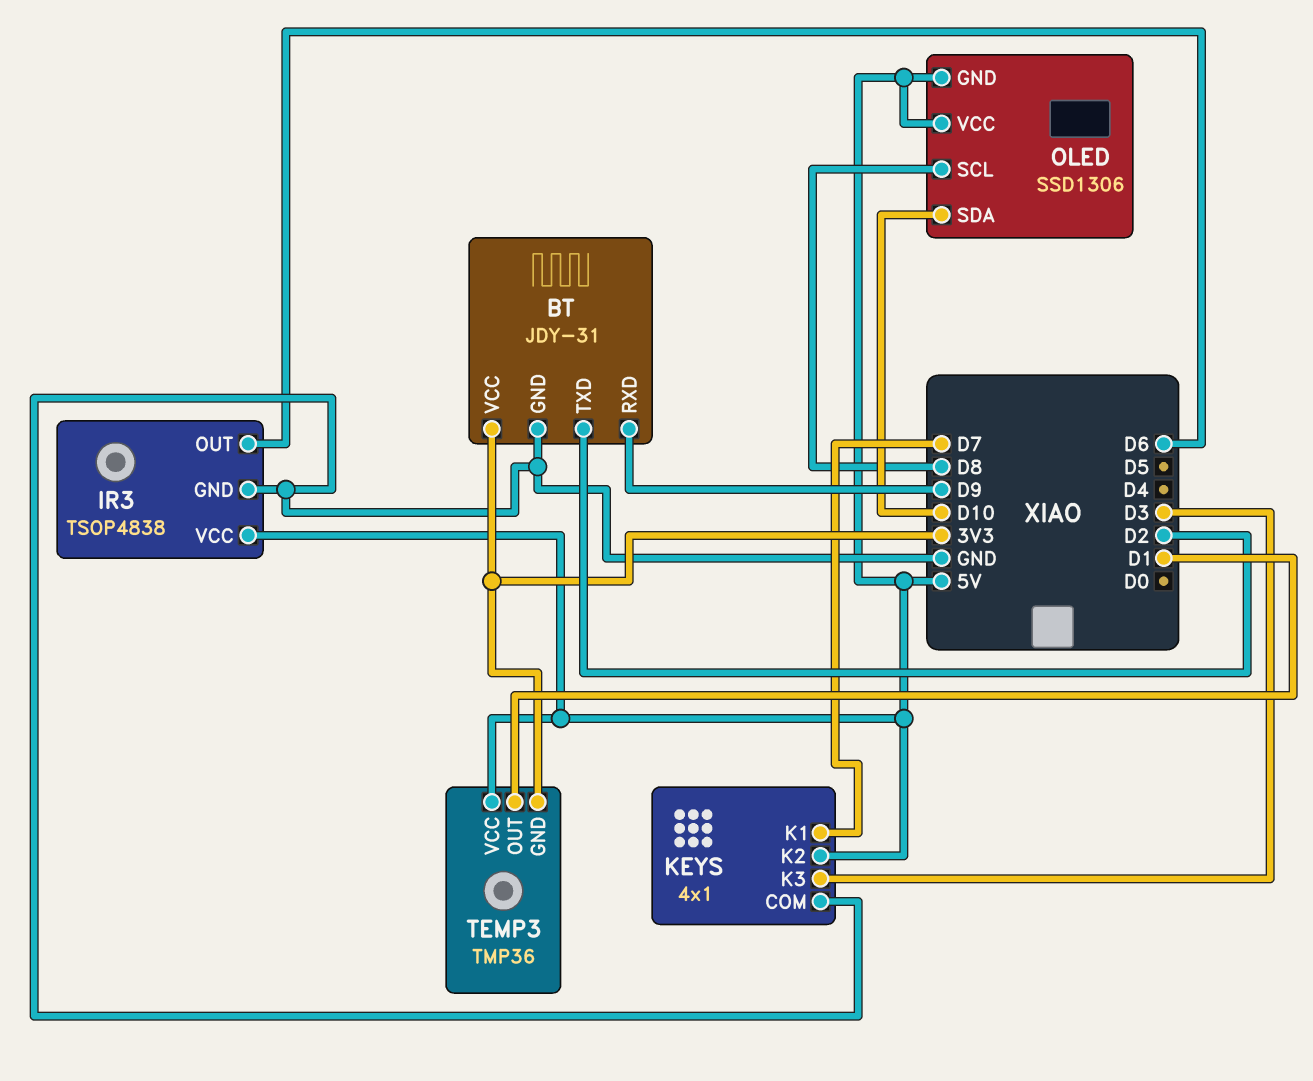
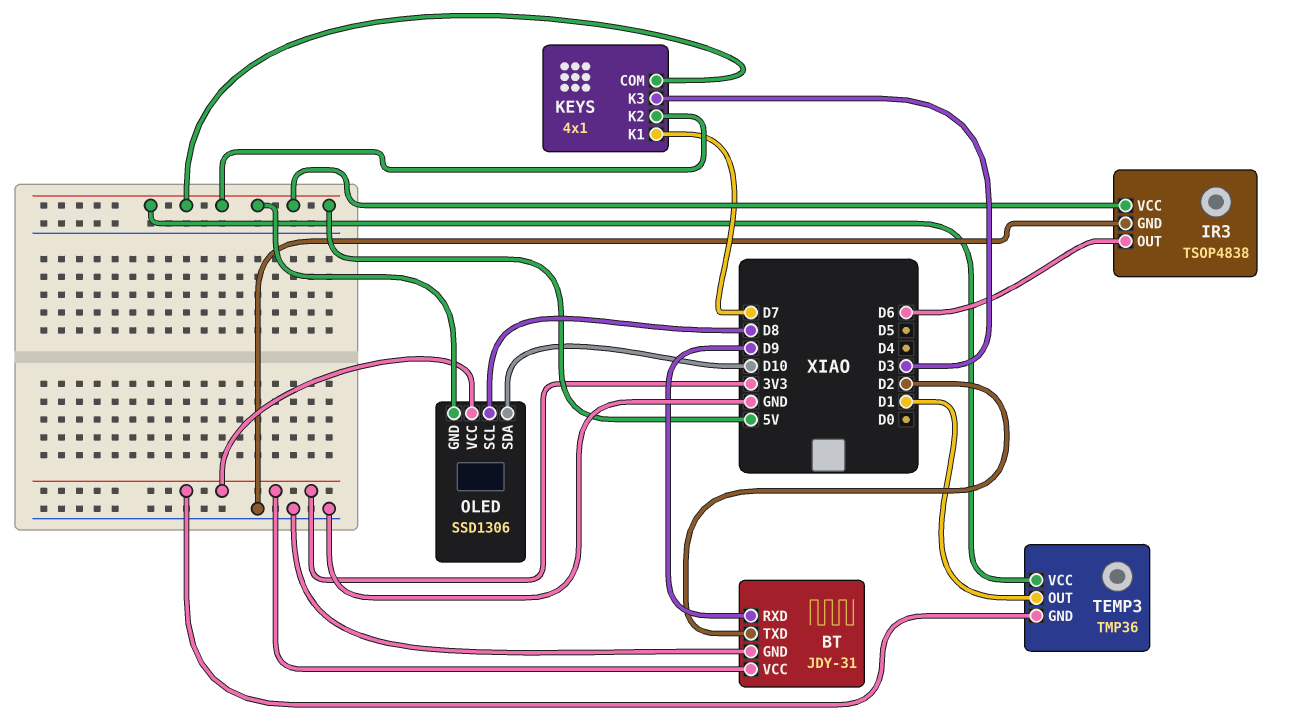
KEYS pin COM: GND -> 5V
OLED pin VCC: 5V -> 3V3

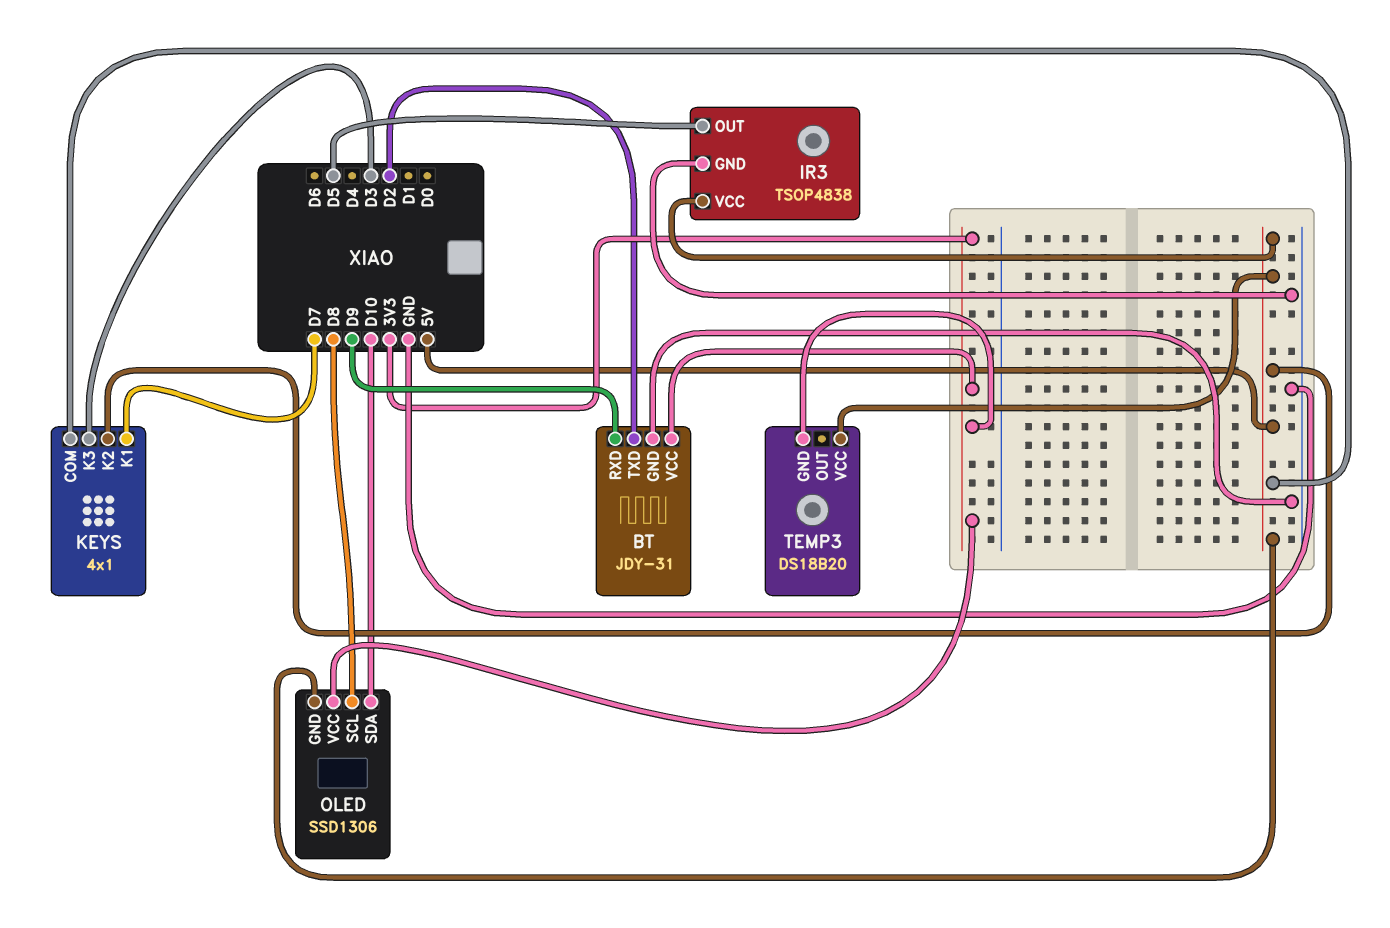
IR3 pin OUT: D6 -> D5
TEMP3: TMP36 -> DS18B20
TEMP3 pin OUT: D1 -> none

